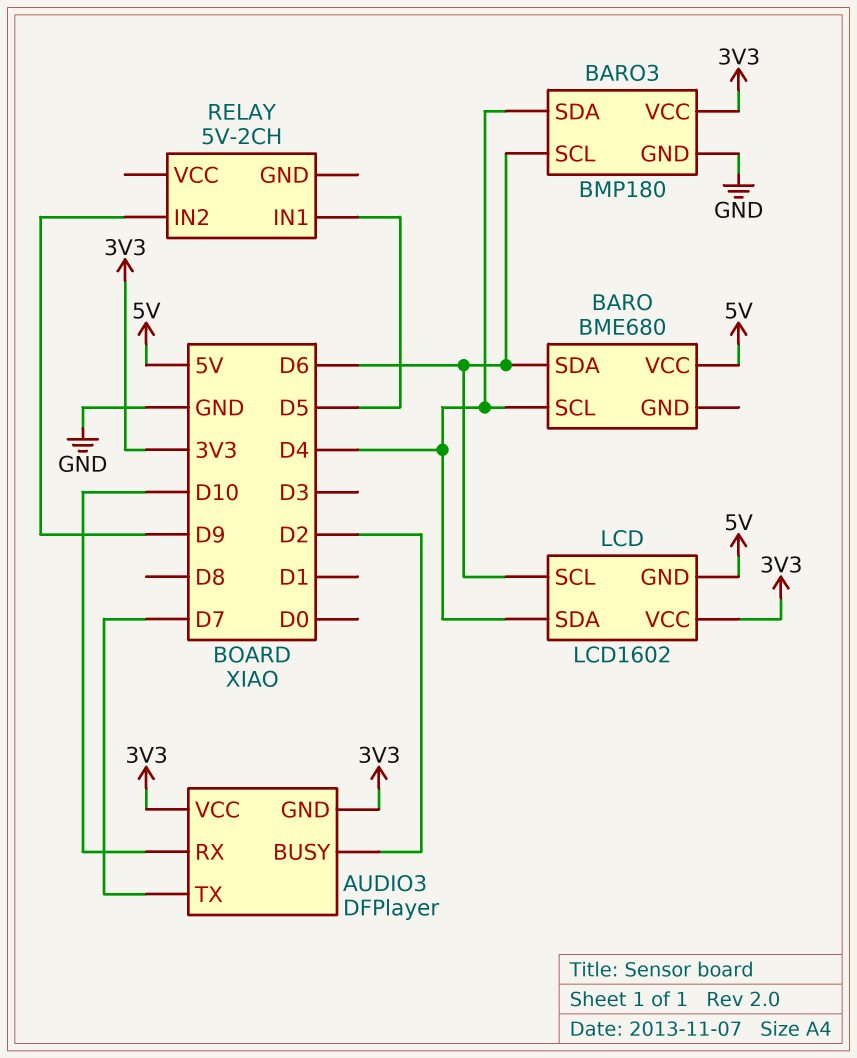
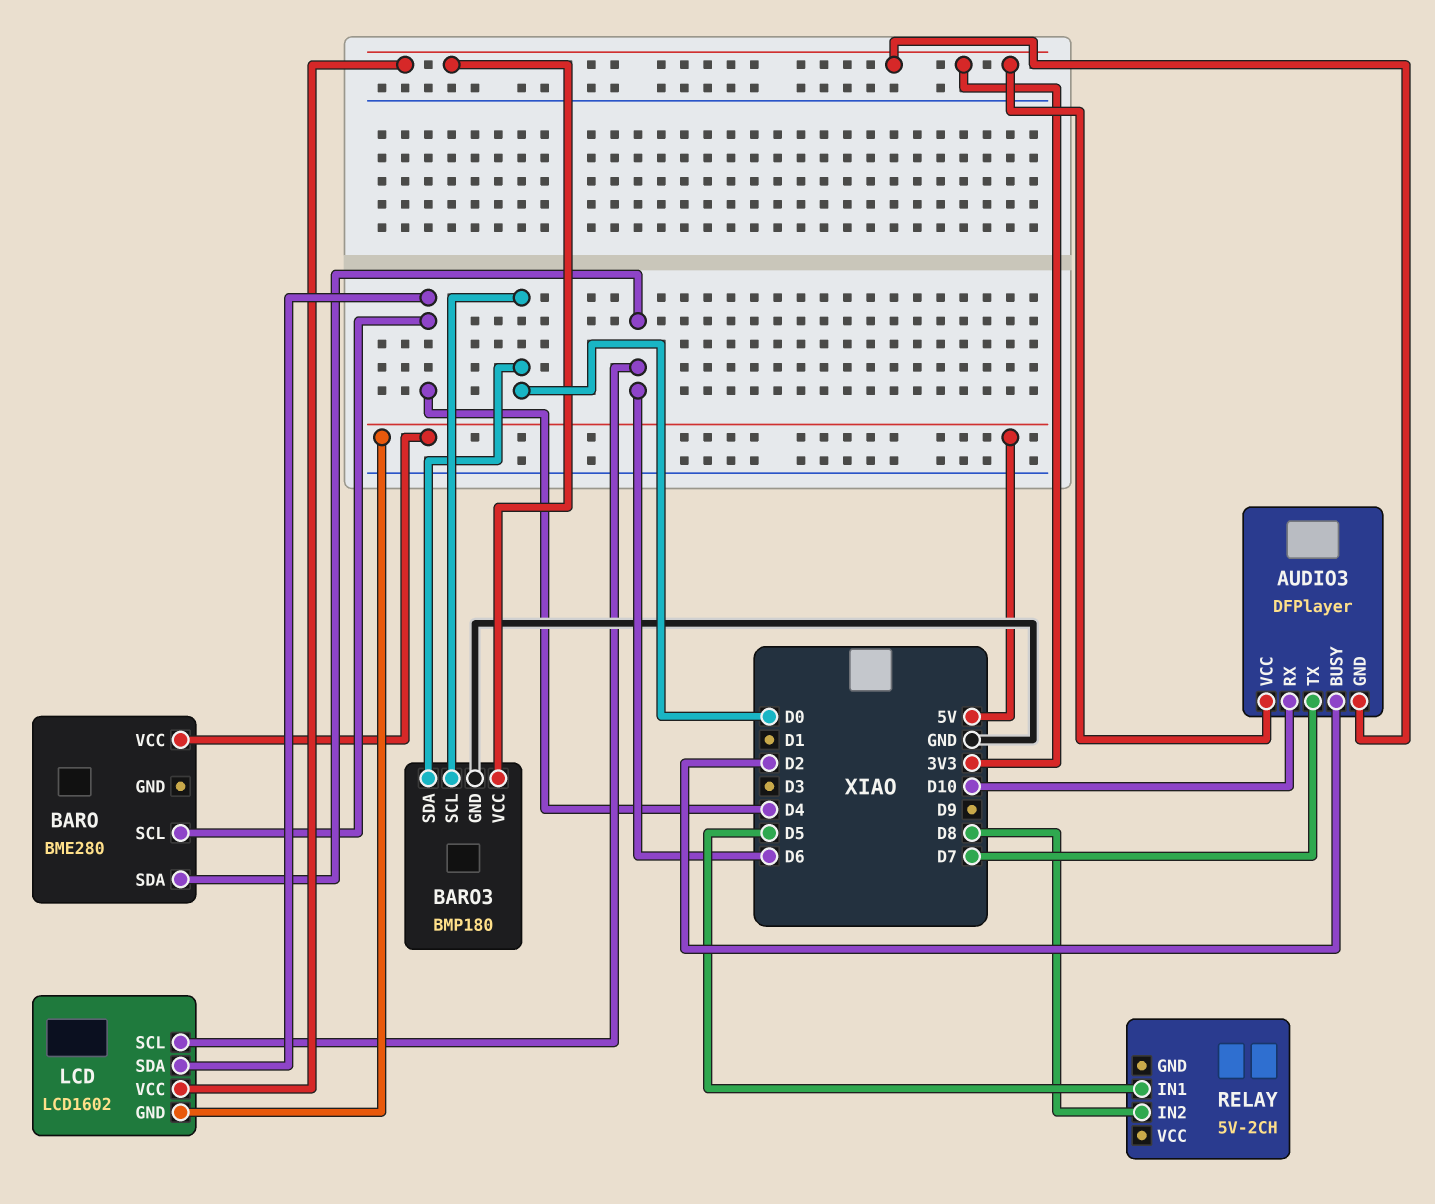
BARO: BME680 -> BME280
BARO3 pin SCL: D6 -> D0
BARO3 pin SDA: D4 -> D0
RELAY pin IN2: D9 -> D8

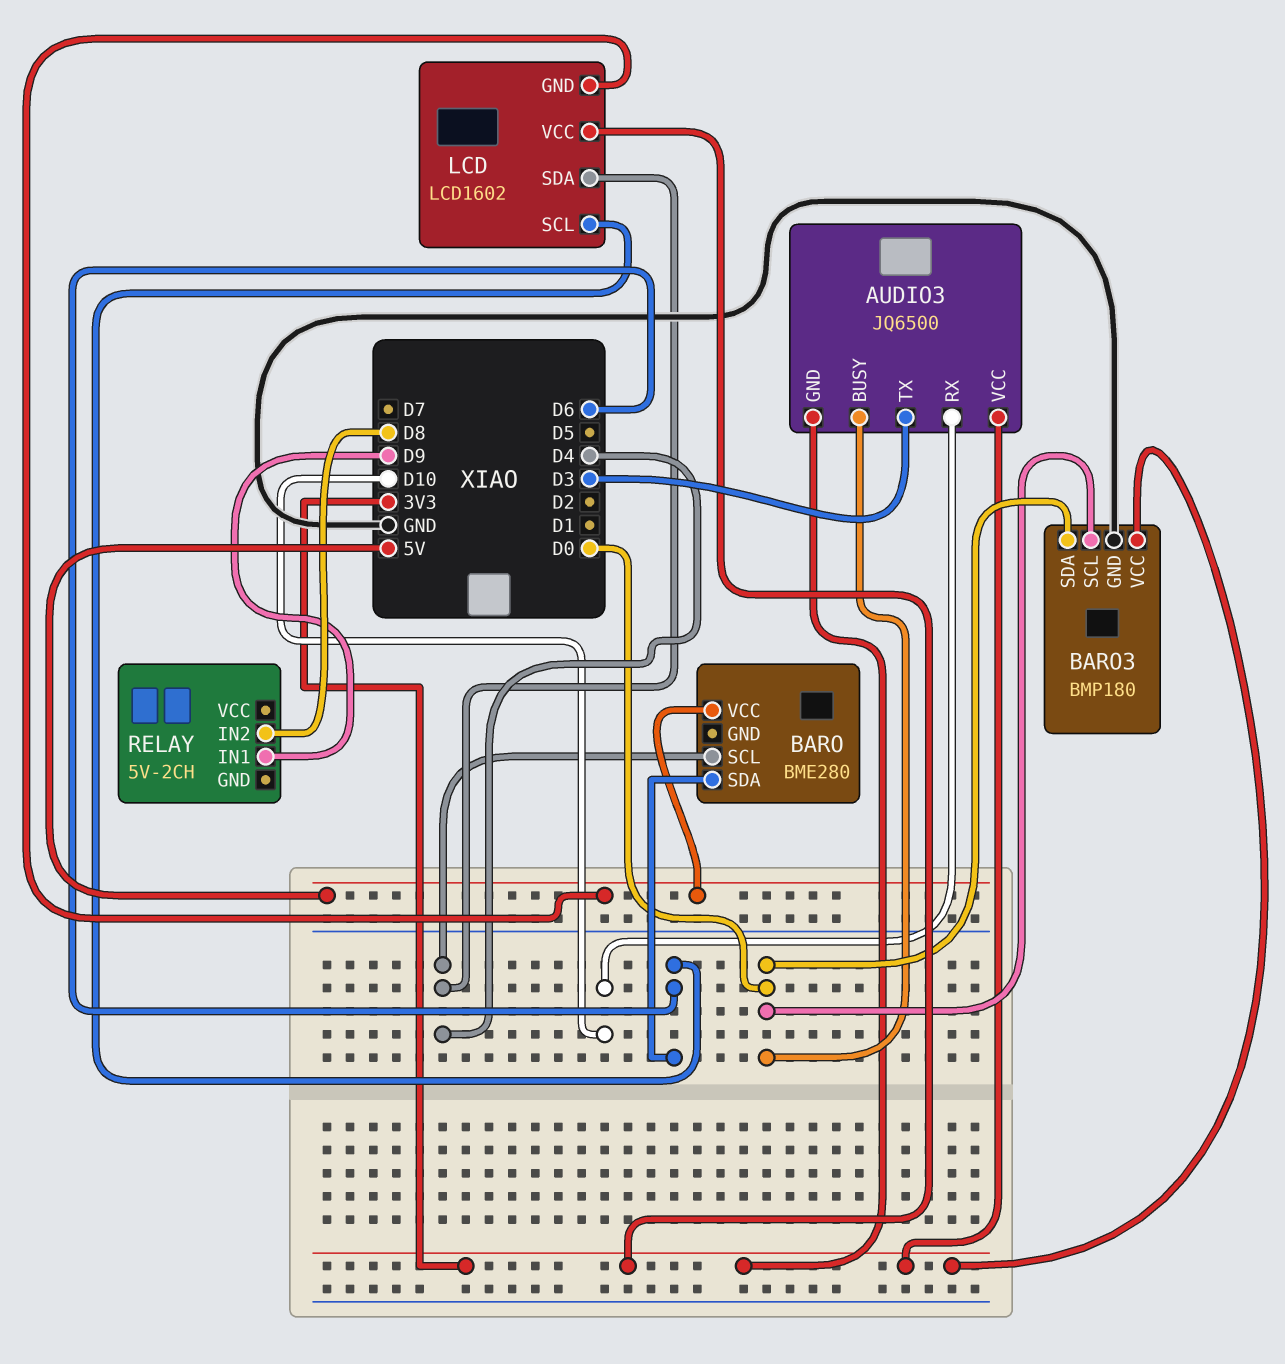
AUDIO3: DFPlayer -> JQ6500
AUDIO3 pin BUSY: D2 -> D0
AUDIO3 pin TX: D7 -> D3
RELAY pin IN1: D5 -> D9

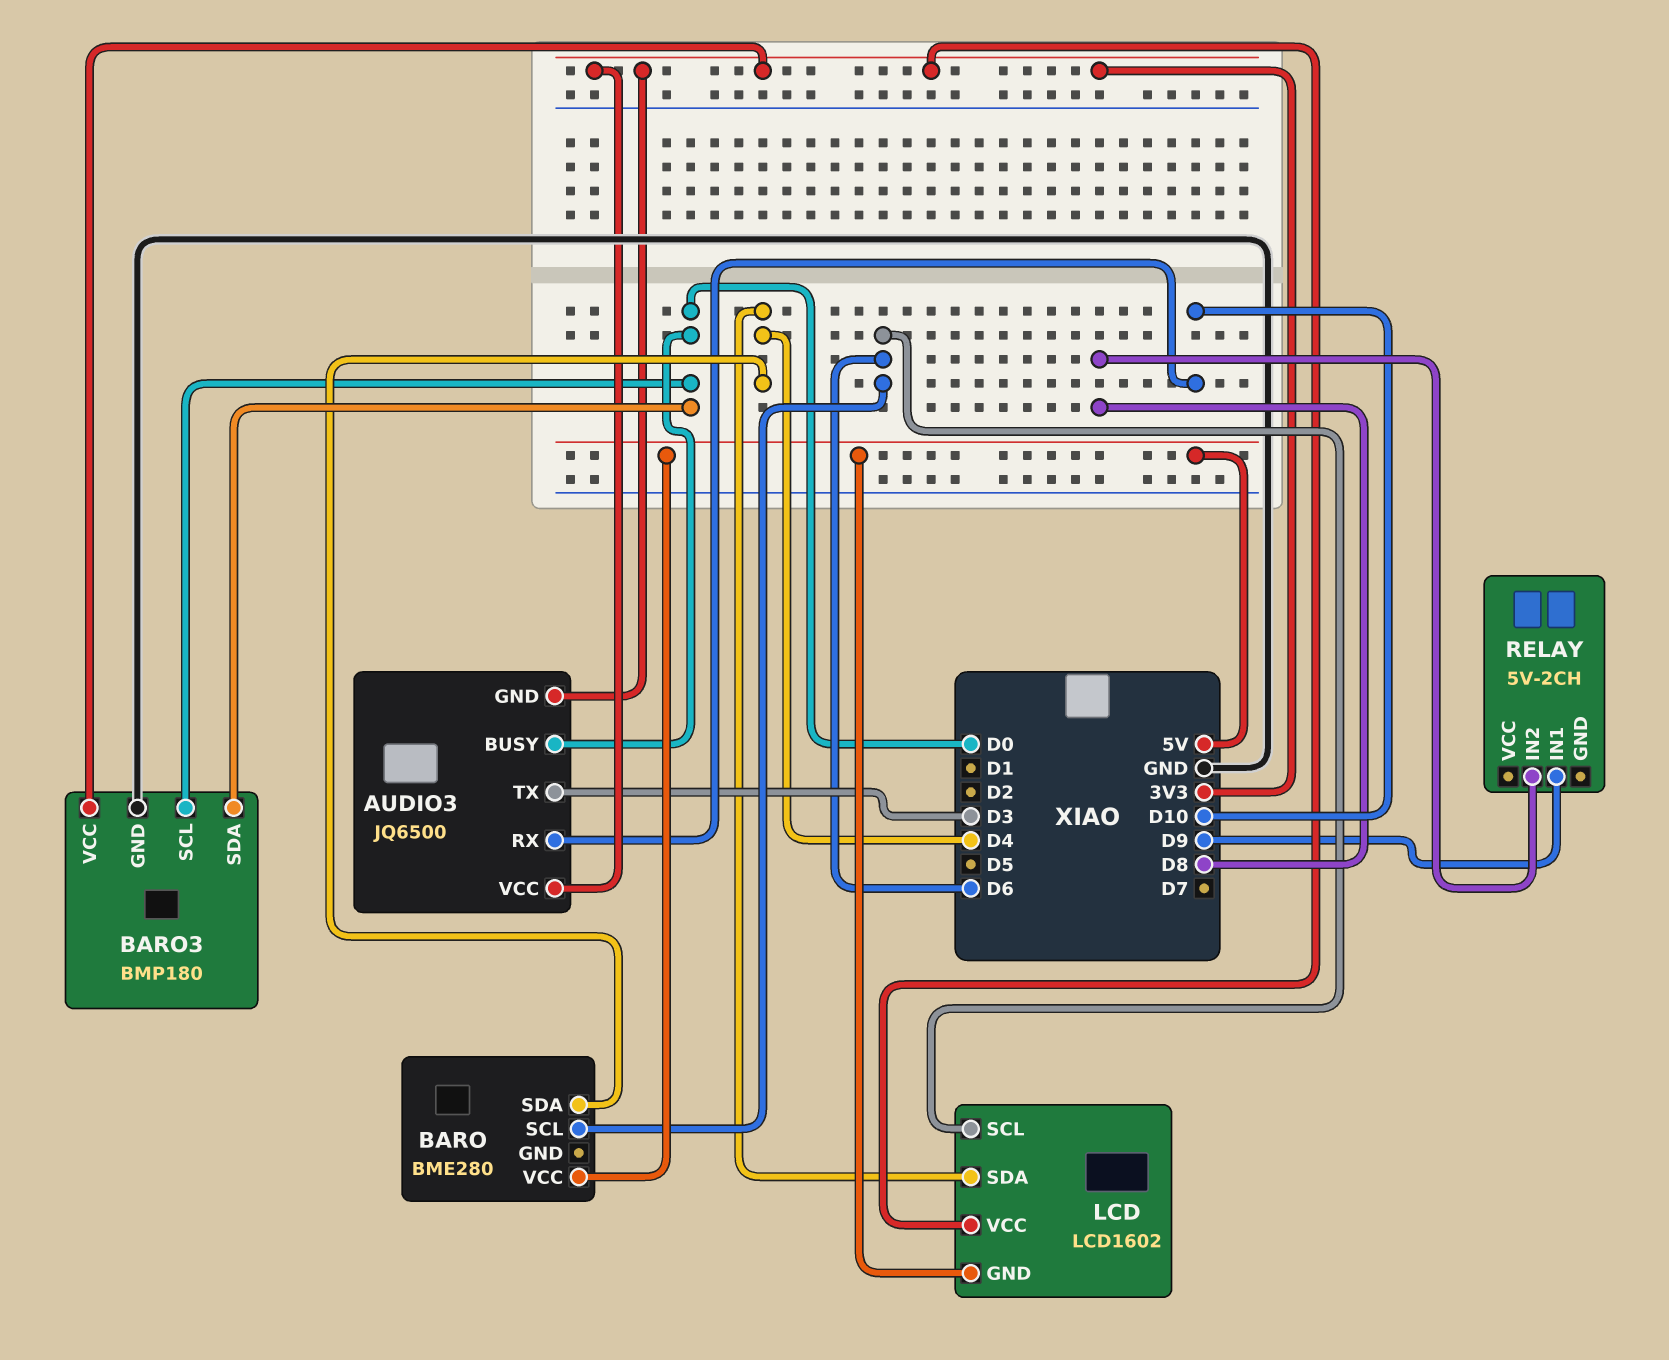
BARO pin SCL: D4 -> D6
BARO pin SDA: D6 -> D4

